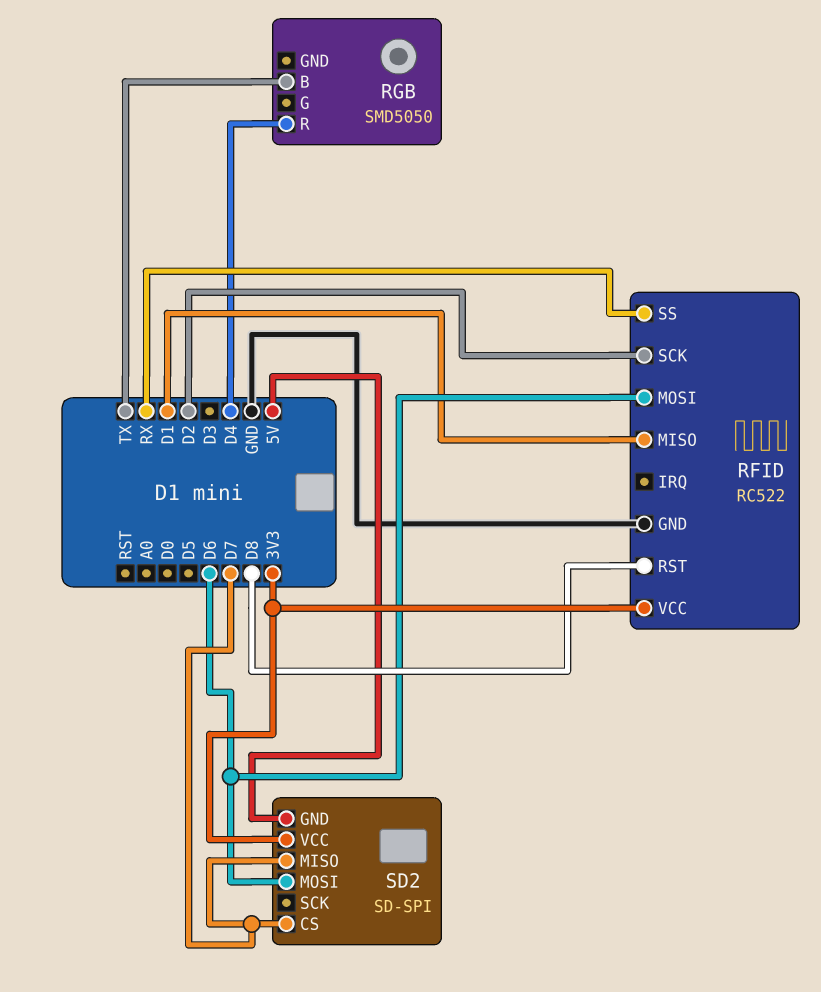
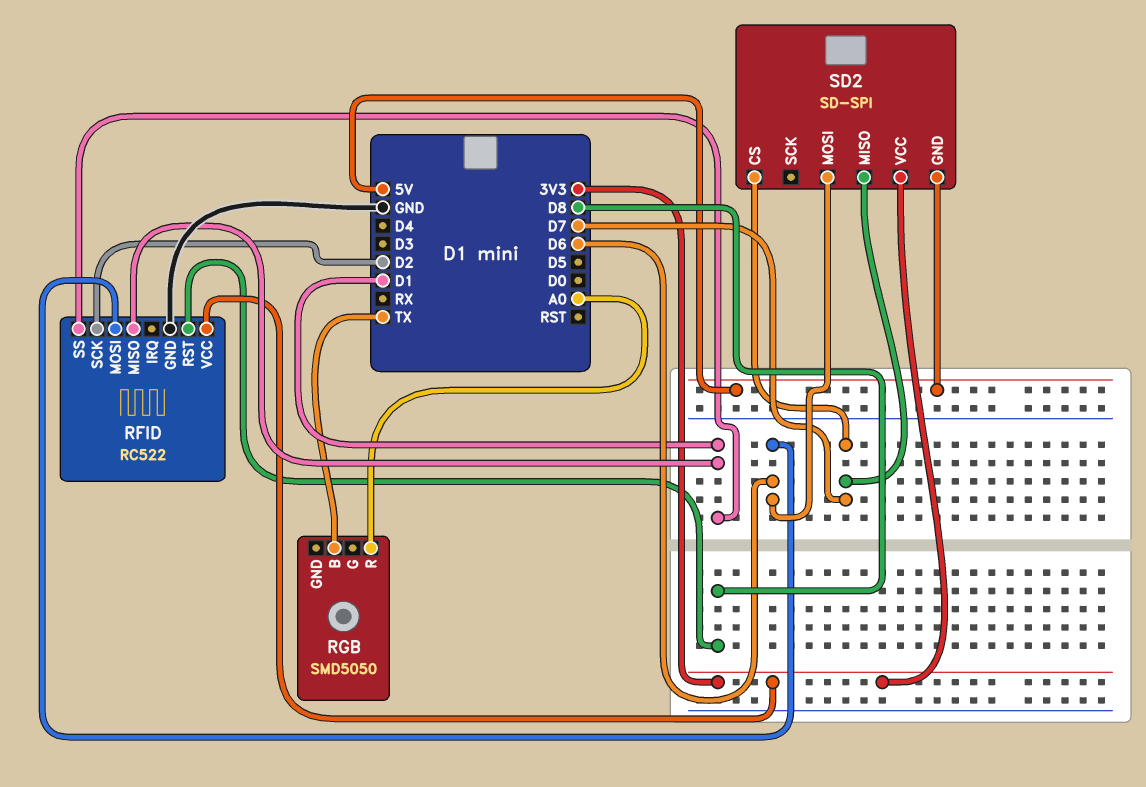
RFID pin SS: RX -> D1
RGB pin R: D4 -> A0

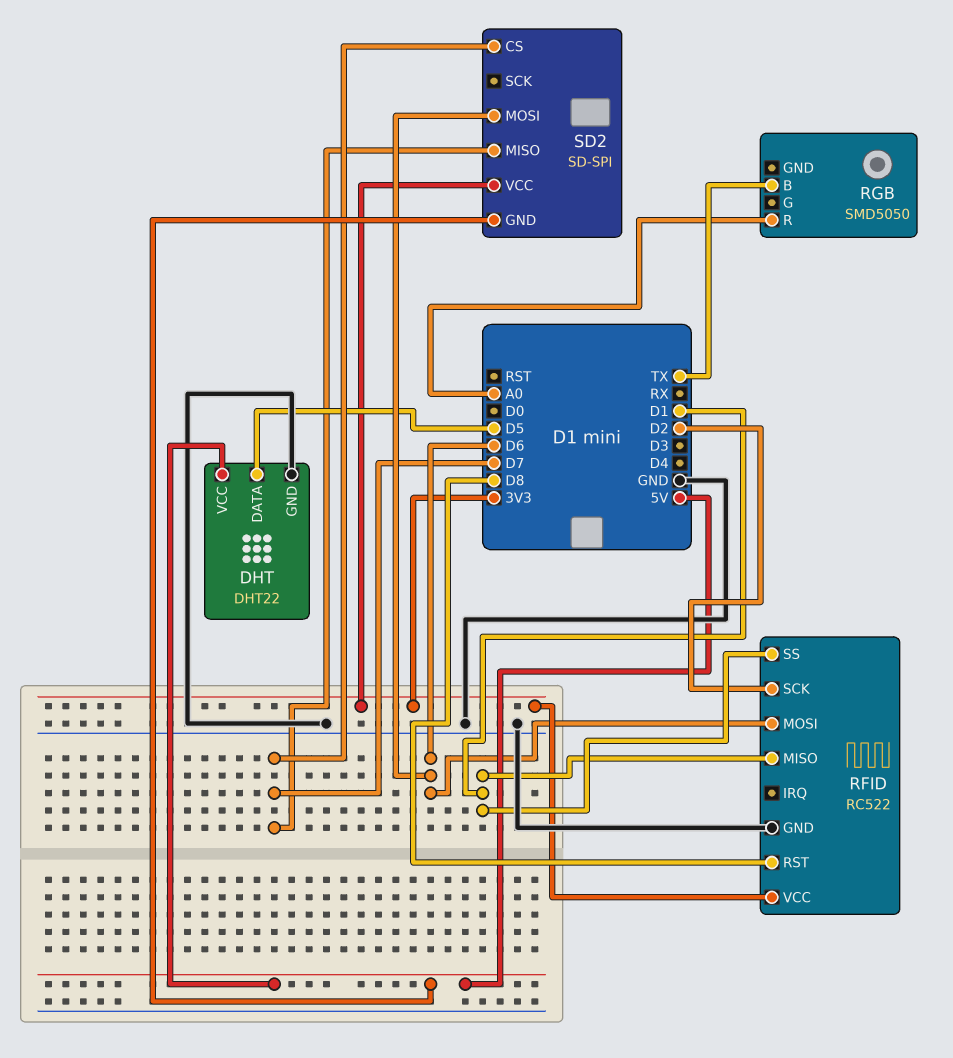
DHT: none -> DHT22
DHT pin DATA: none -> D5
DHT pin GND: none -> GND
DHT pin VCC: none -> 5V

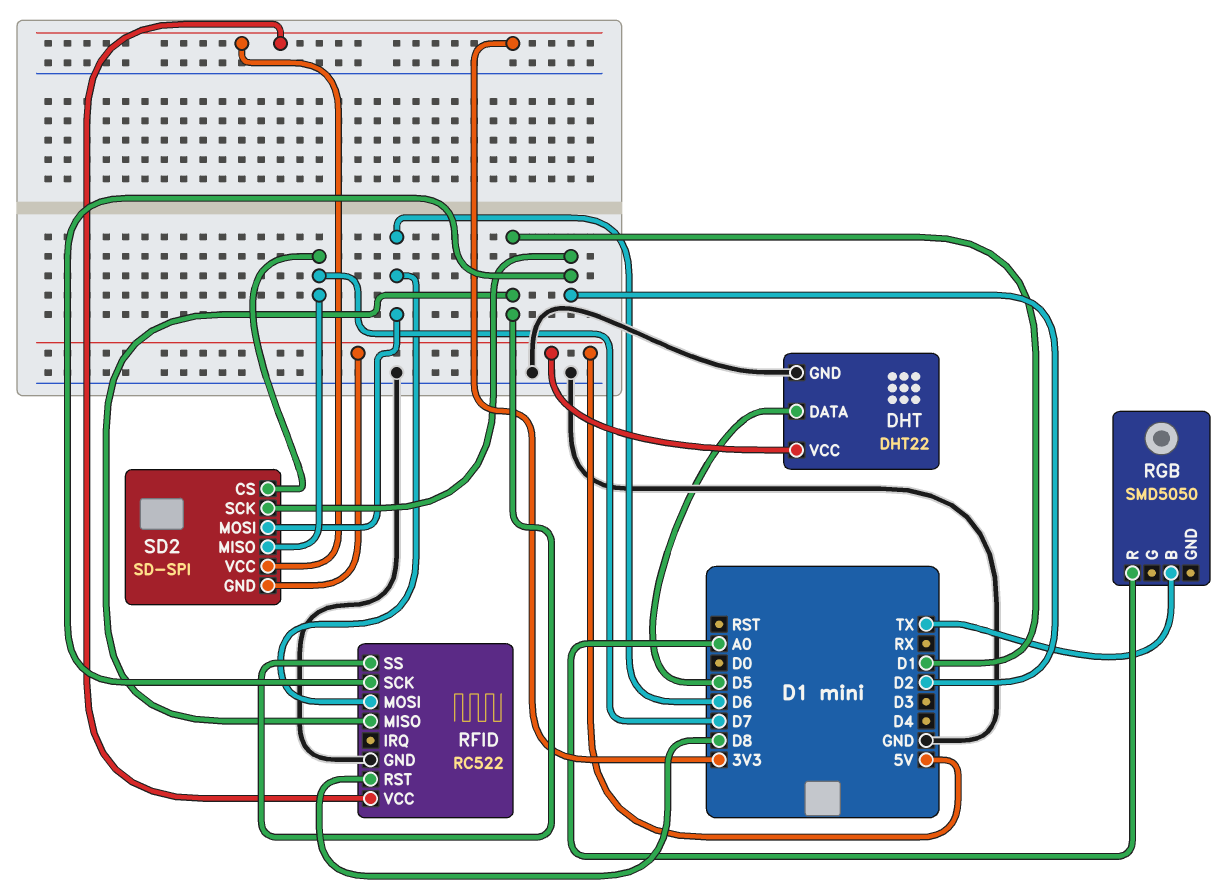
SD2 pin SCK: none -> D2

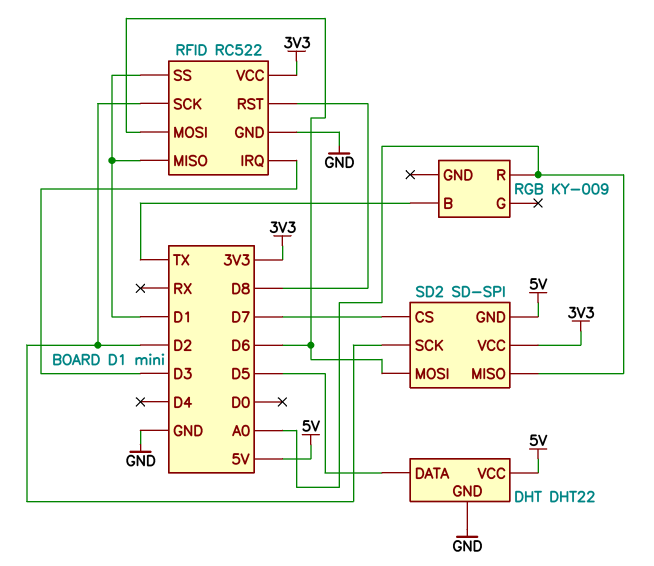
RFID pin IRQ: none -> D3
RGB: SMD5050 -> KY-009
SD2 pin MISO: D7 -> A0

